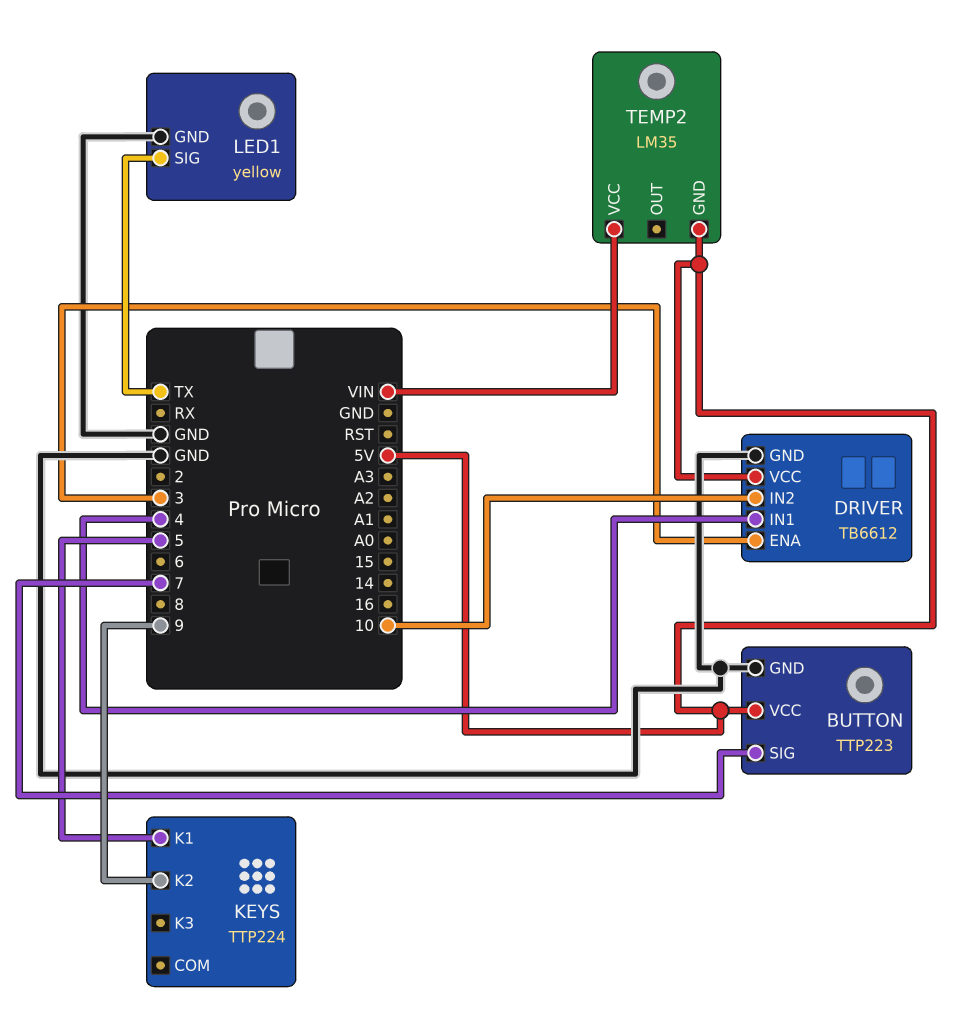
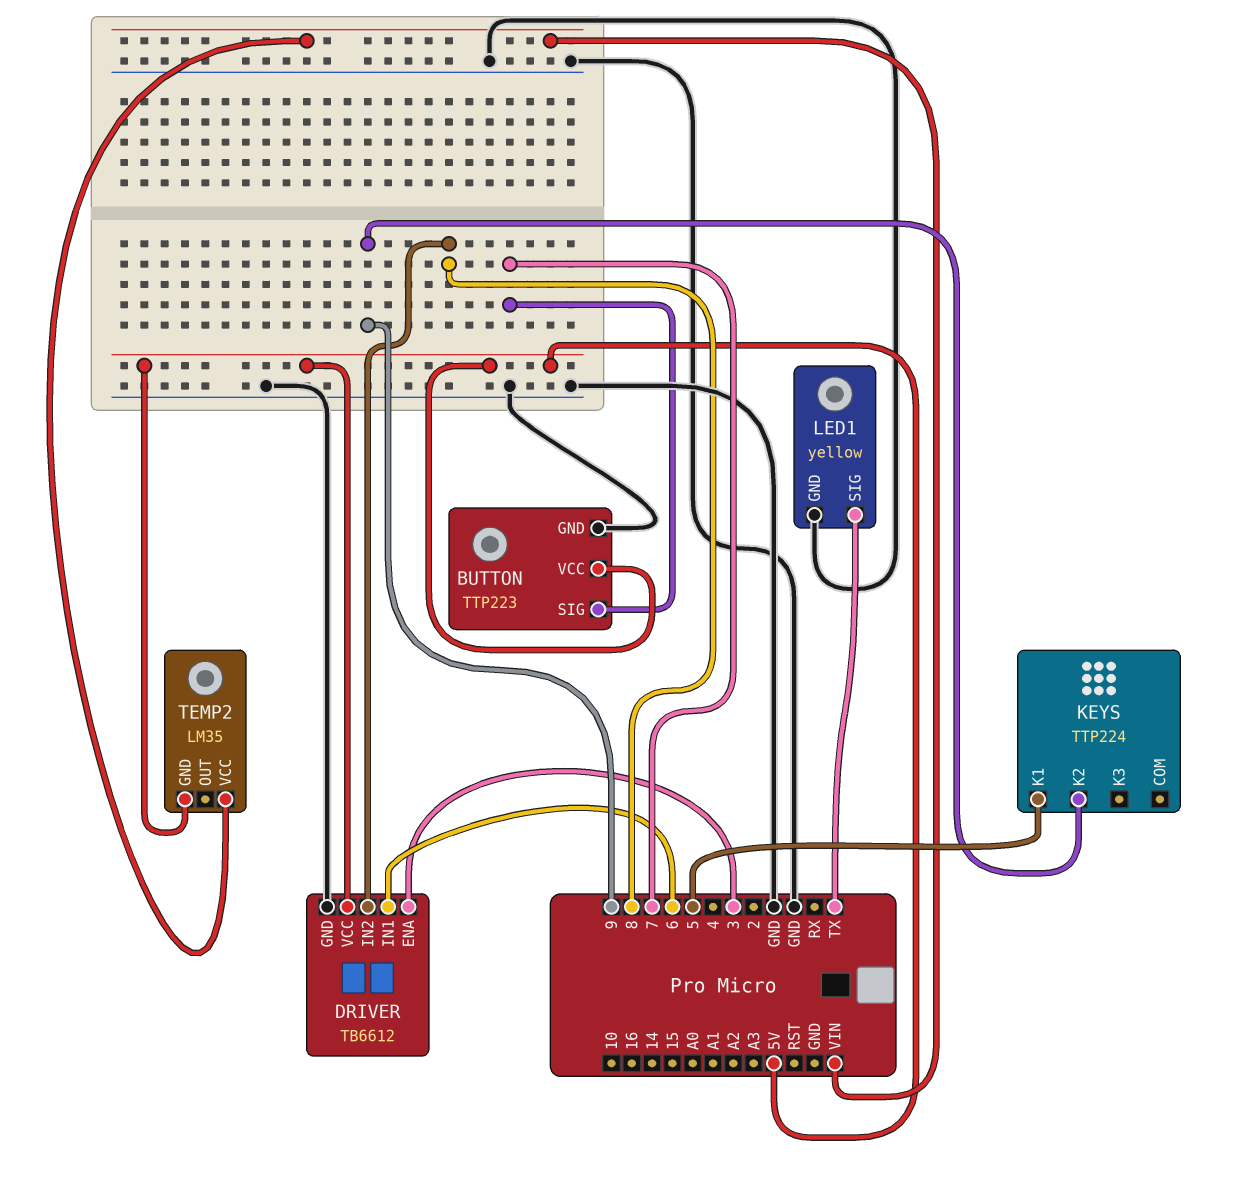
DRIVER pin IN1: 4 -> 6
DRIVER pin IN2: 10 -> 8

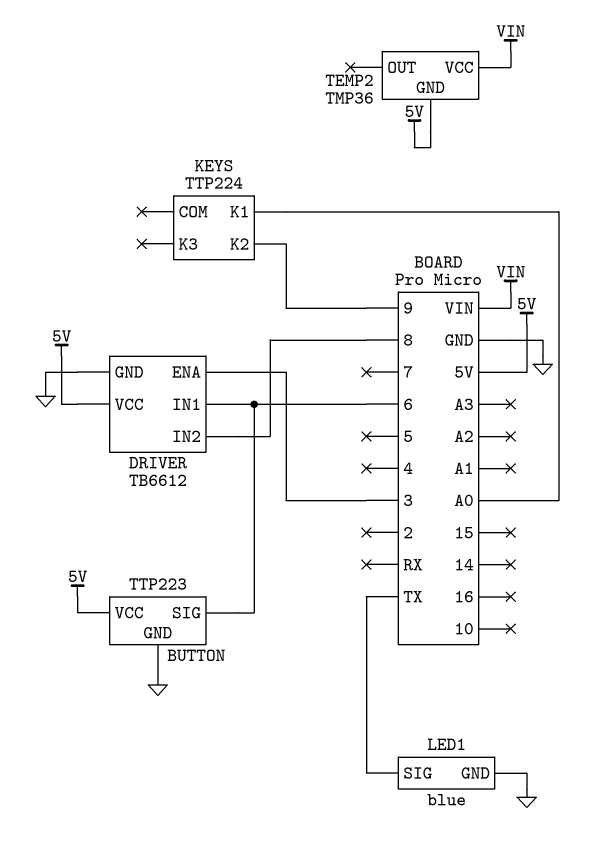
BUTTON pin SIG: 7 -> 6
KEYS pin K1: 5 -> A0
LED1: yellow -> blue
TEMP2: LM35 -> TMP36

